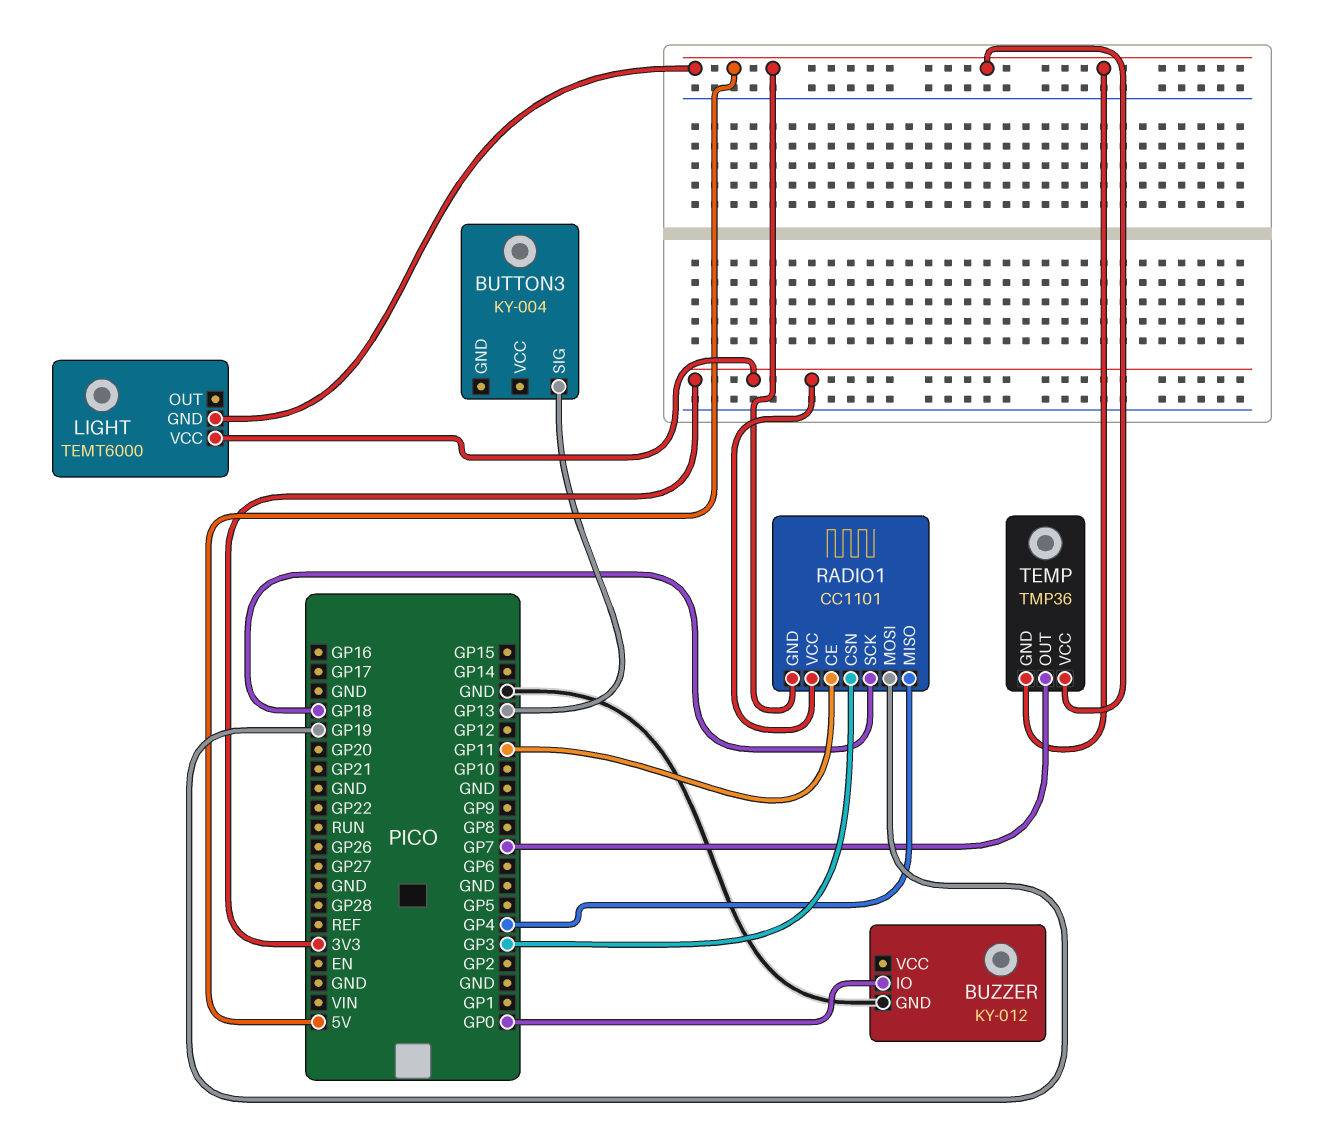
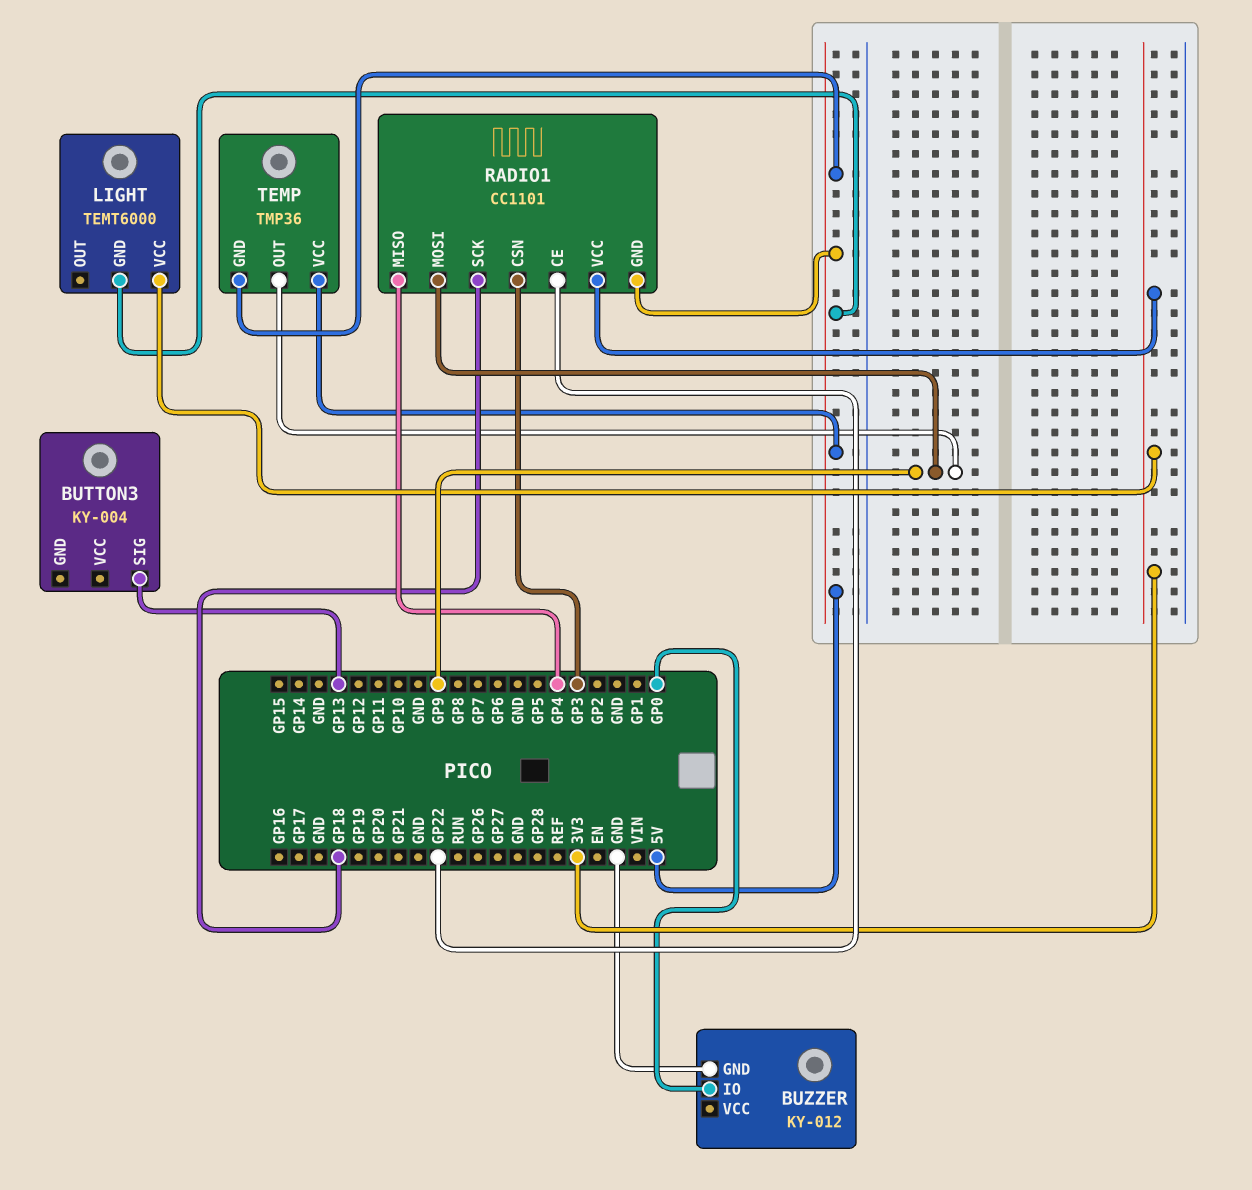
RADIO1 pin CE: GP11 -> GP22
RADIO1 pin MOSI: GP19 -> GP9
TEMP pin OUT: GP7 -> GP9

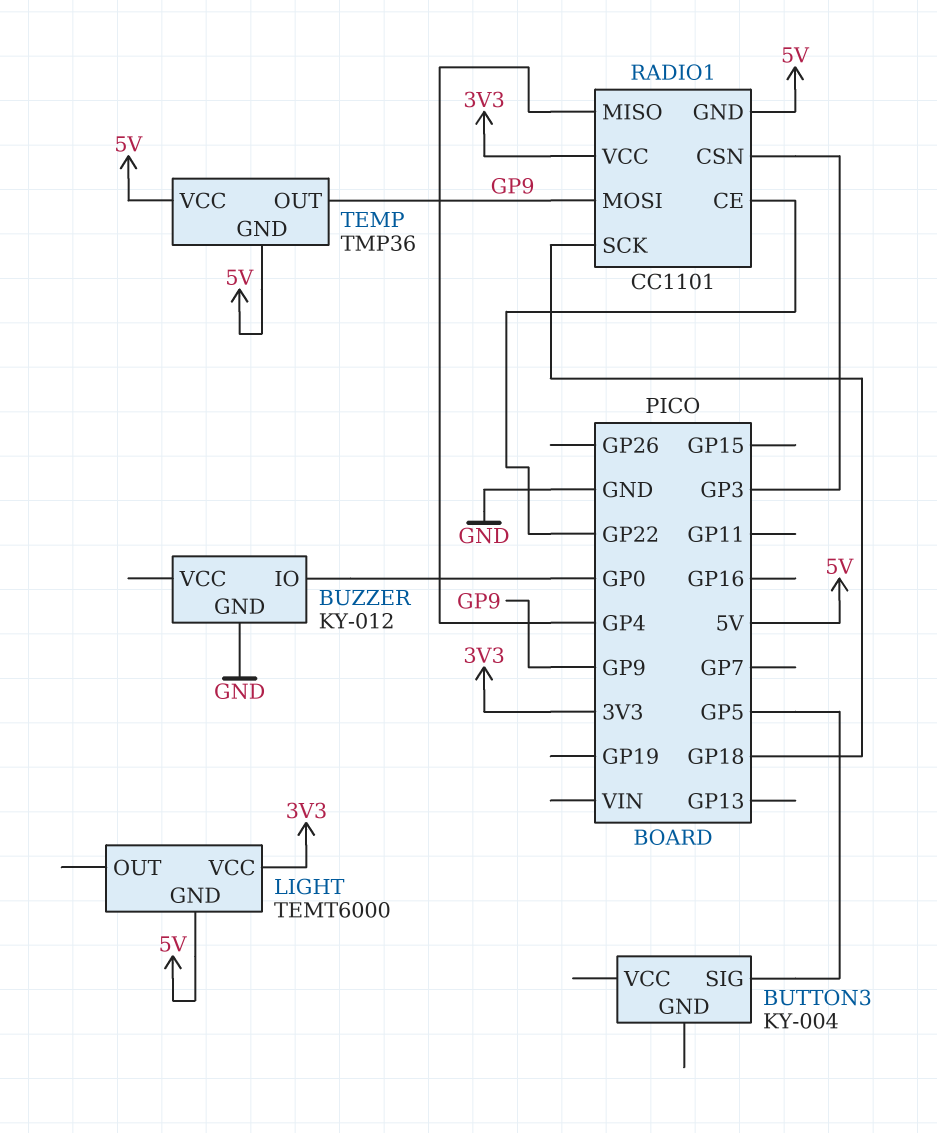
BUTTON3 pin SIG: GP13 -> GP5

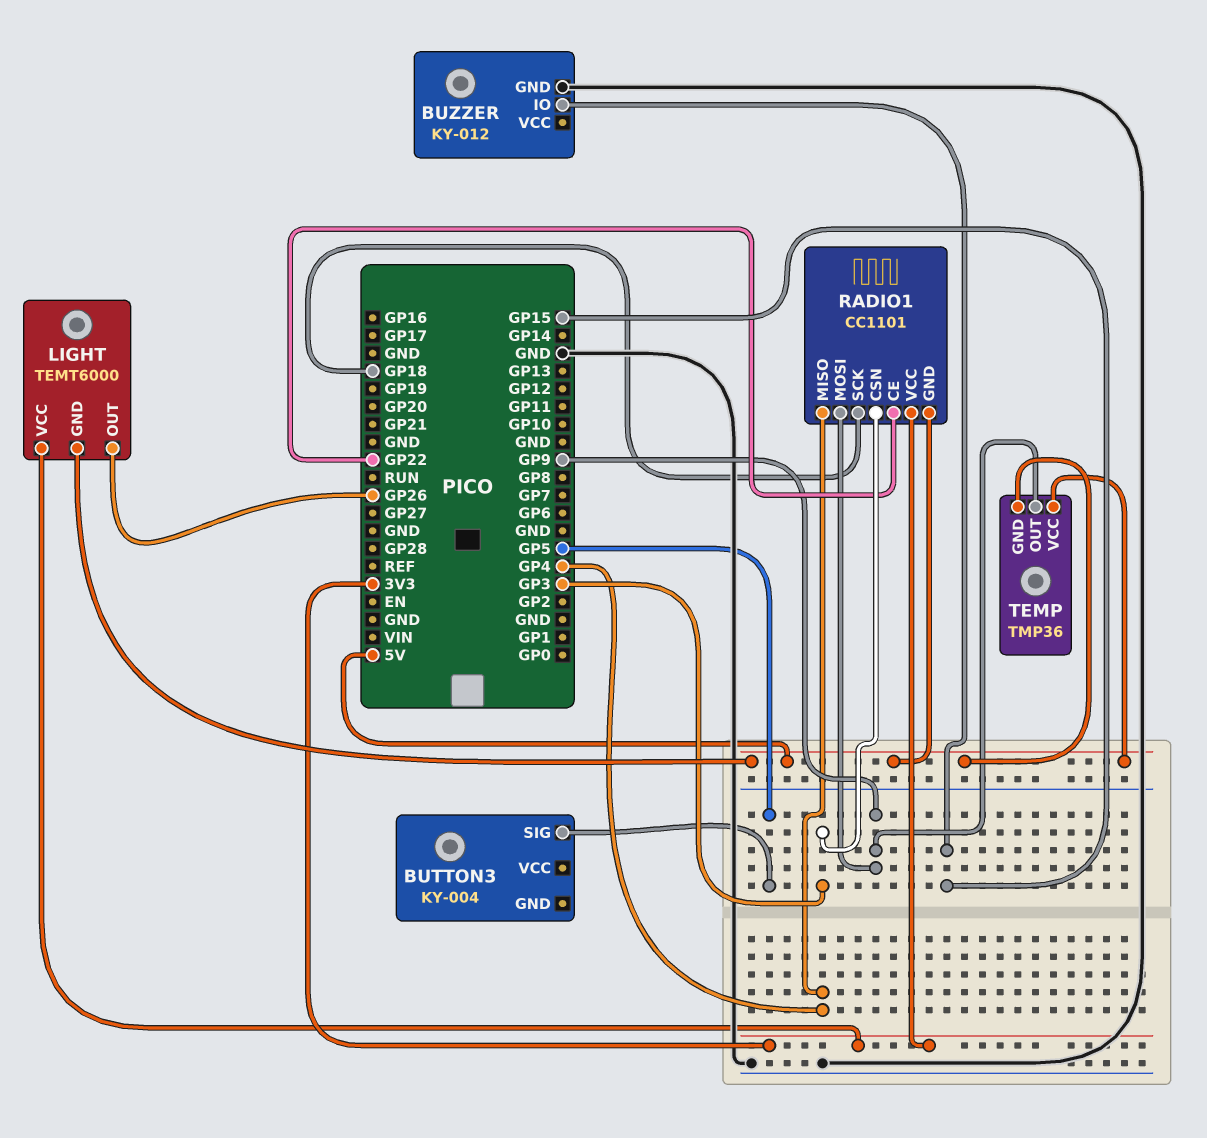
BUZZER pin IO: GP0 -> GP15
LIGHT pin OUT: none -> GP26

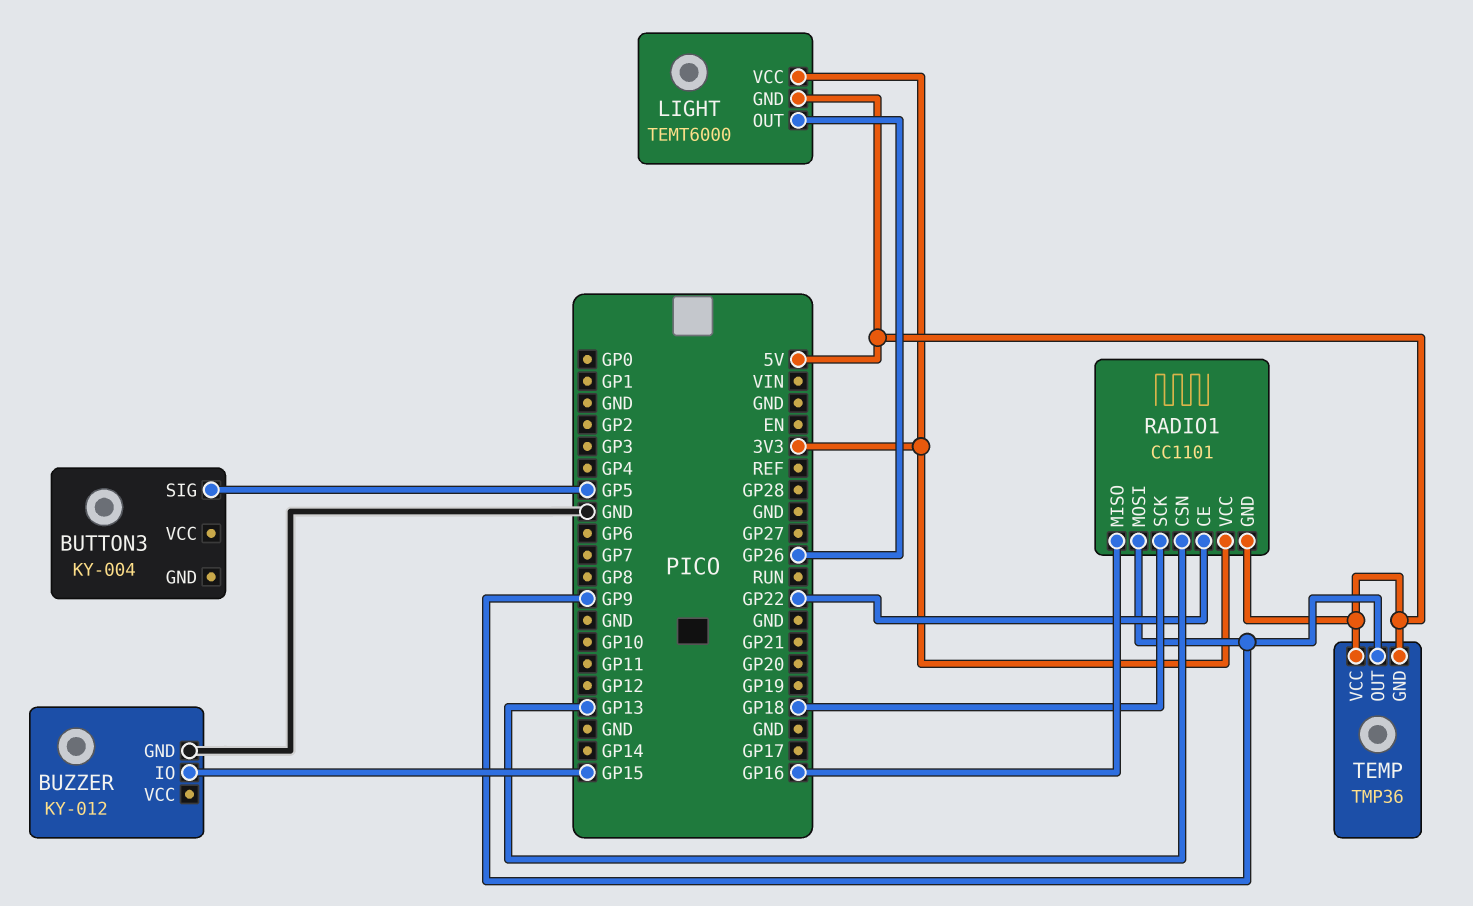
RADIO1 pin CSN: GP3 -> GP13
RADIO1 pin MISO: GP4 -> GP16

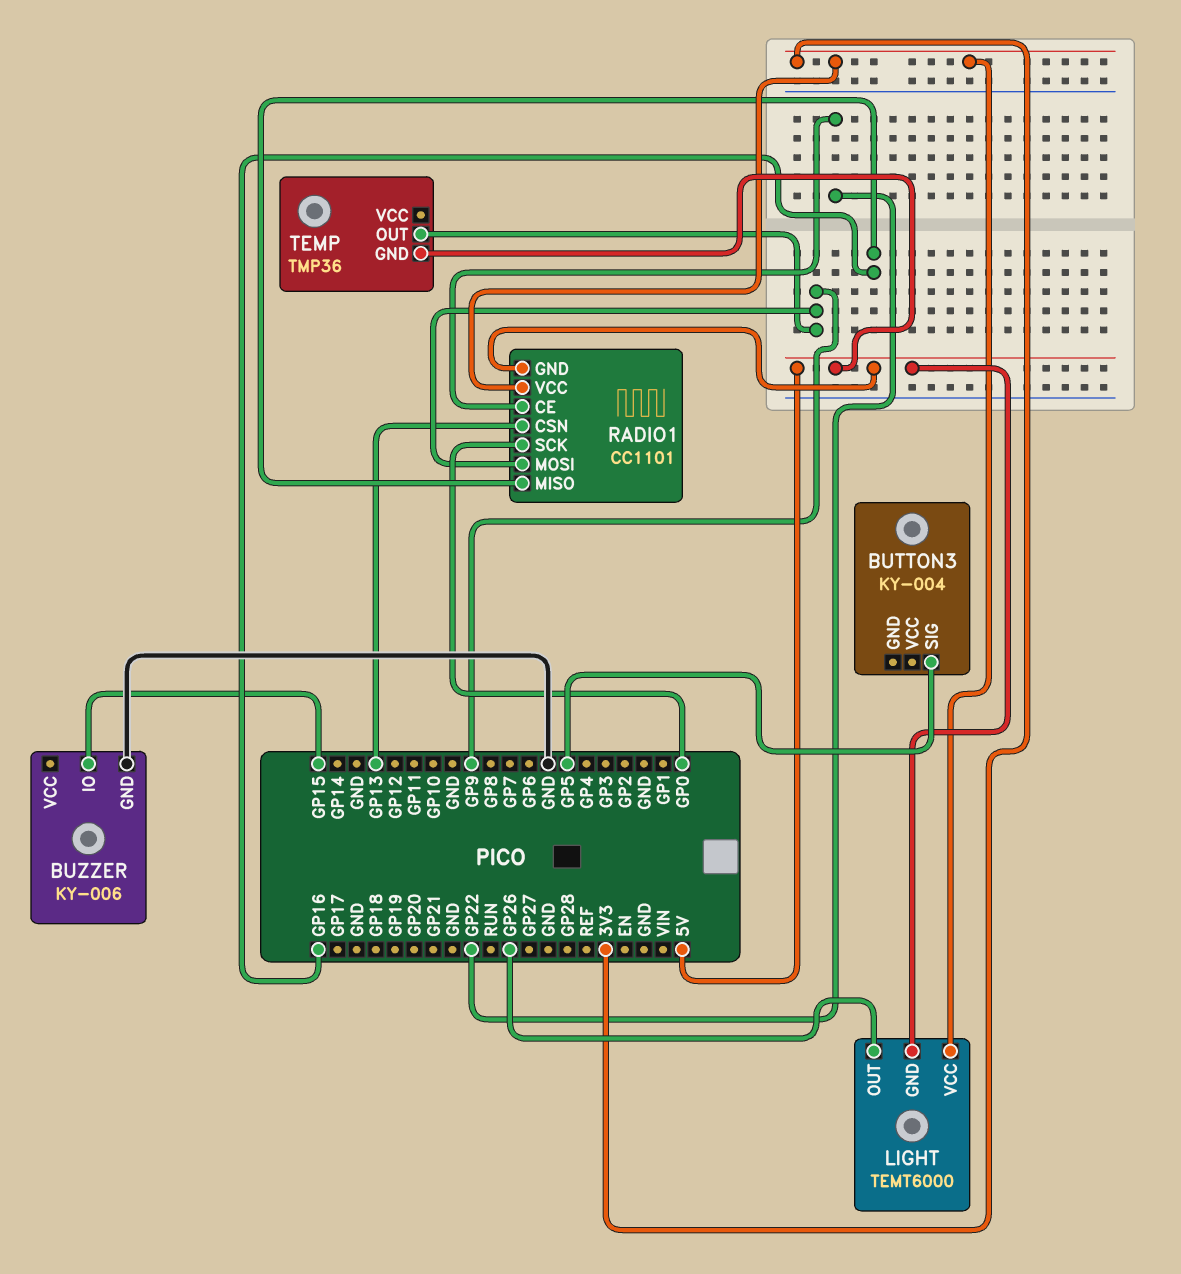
BUZZER: KY-012 -> KY-006
RADIO1 pin SCK: GP18 -> GP0
TEMP pin VCC: 5V -> none

